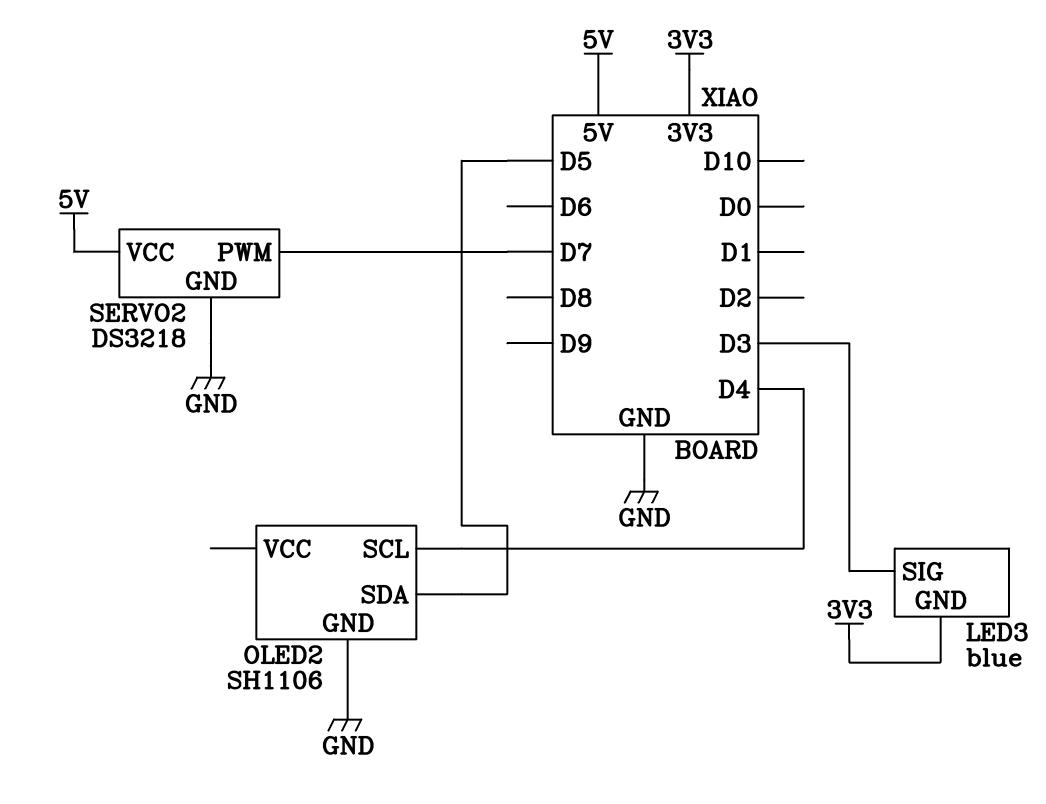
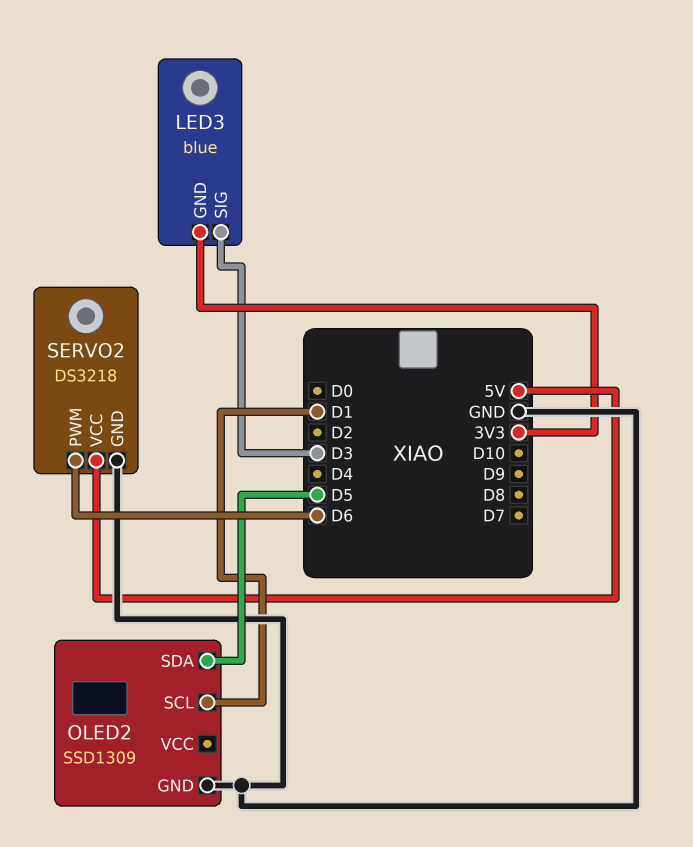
OLED2: SH1106 -> SSD1309
OLED2 pin SCL: D4 -> D1
SERVO2 pin PWM: D7 -> D6

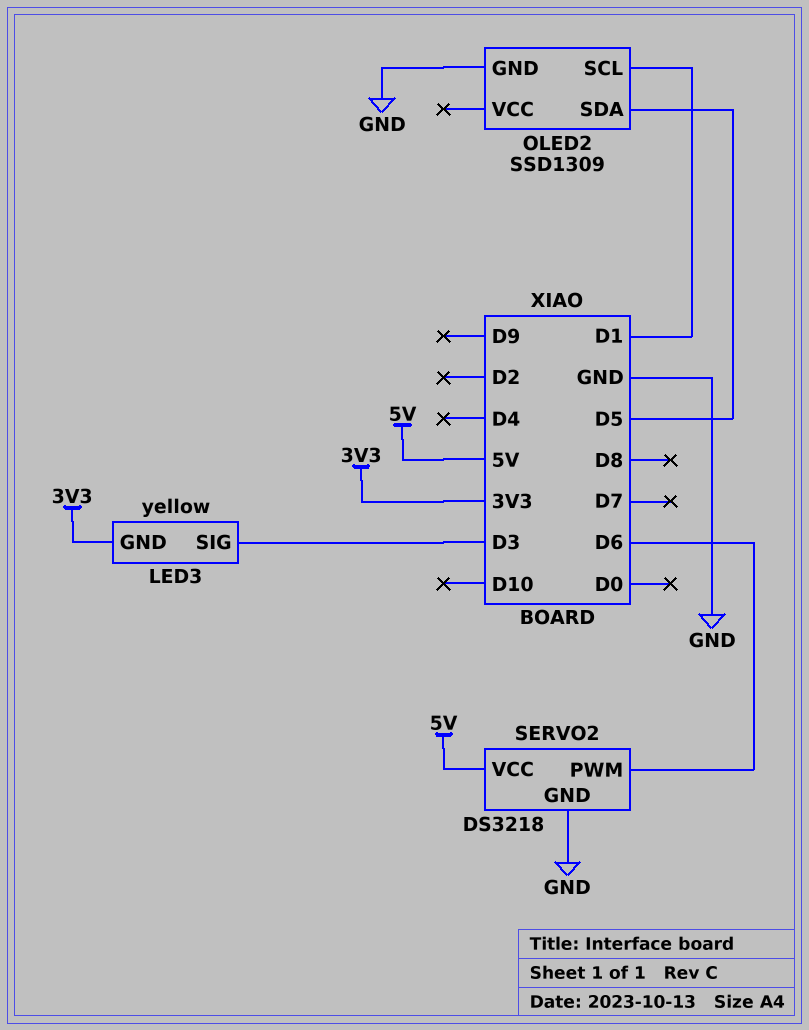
LED3: blue -> yellow

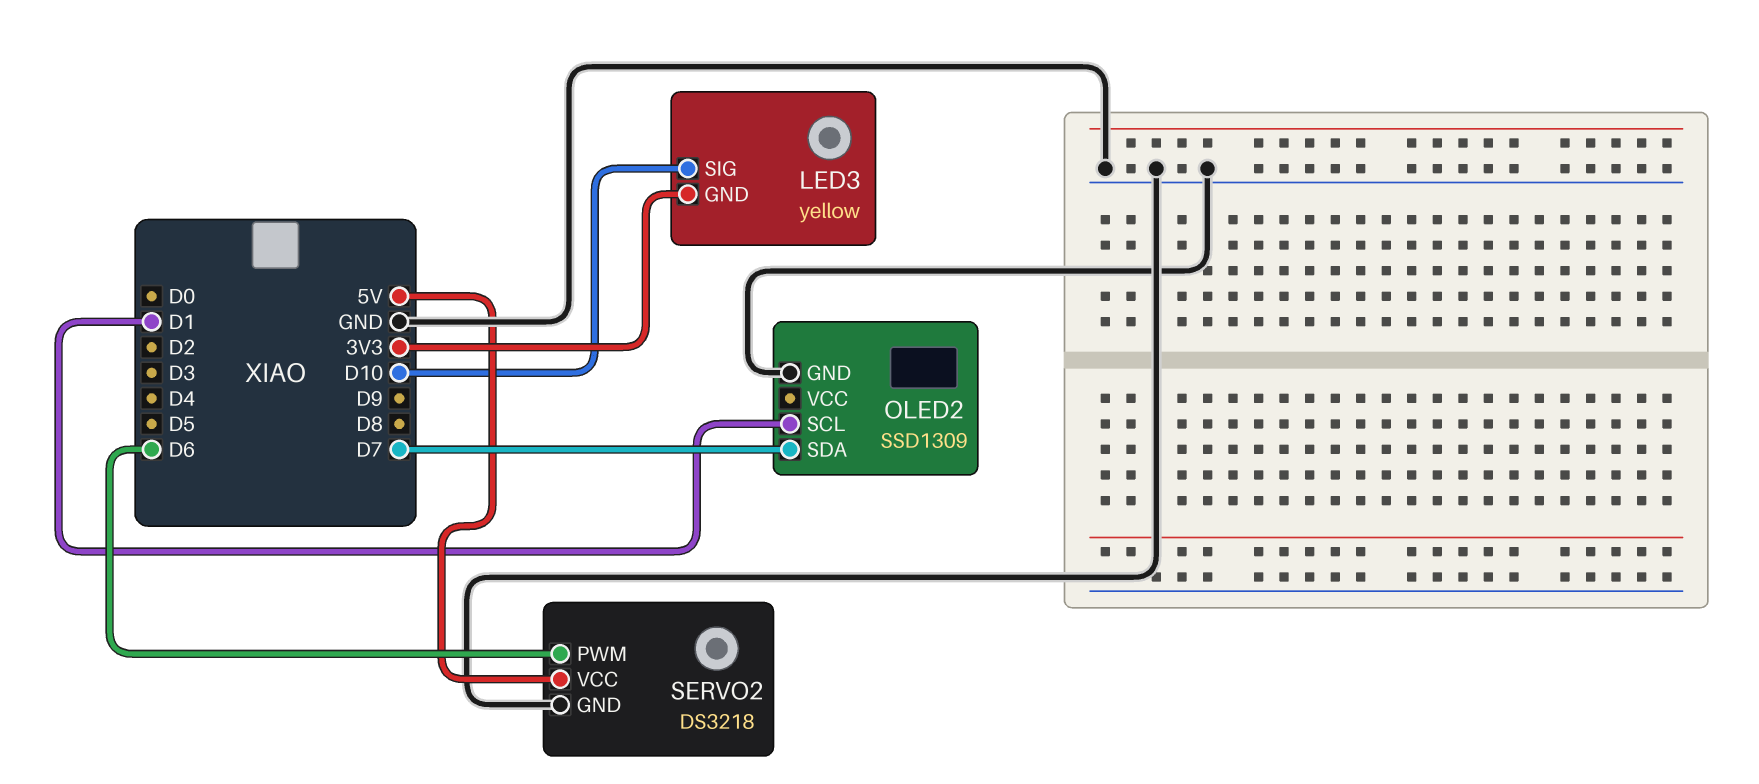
LED3 pin SIG: D3 -> D10
OLED2 pin SDA: D5 -> D7

